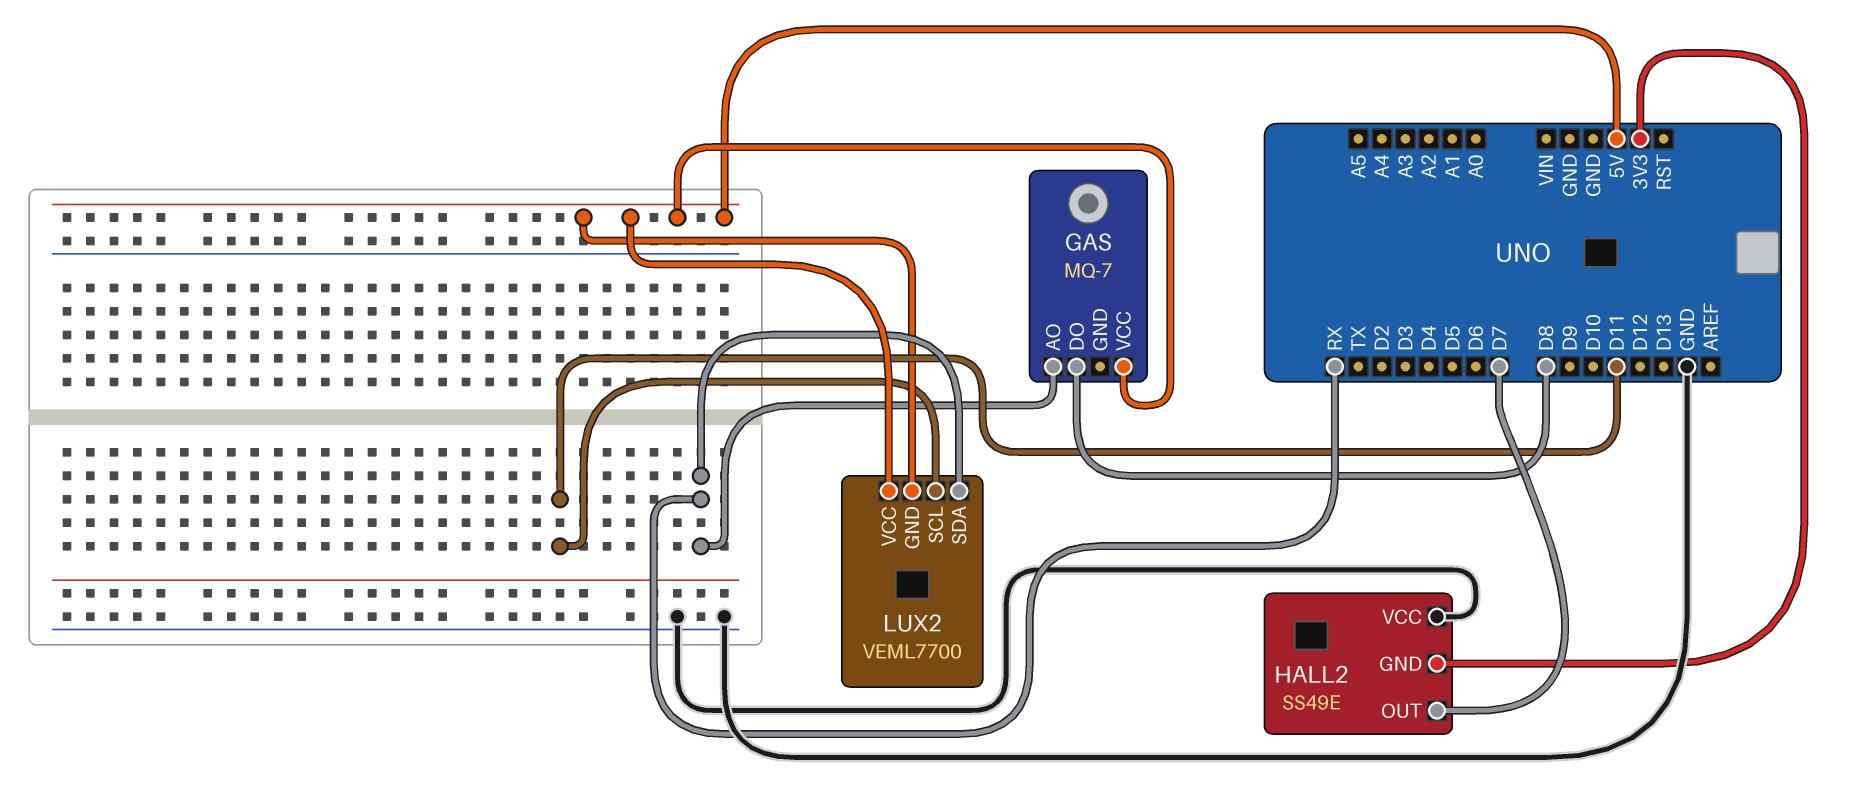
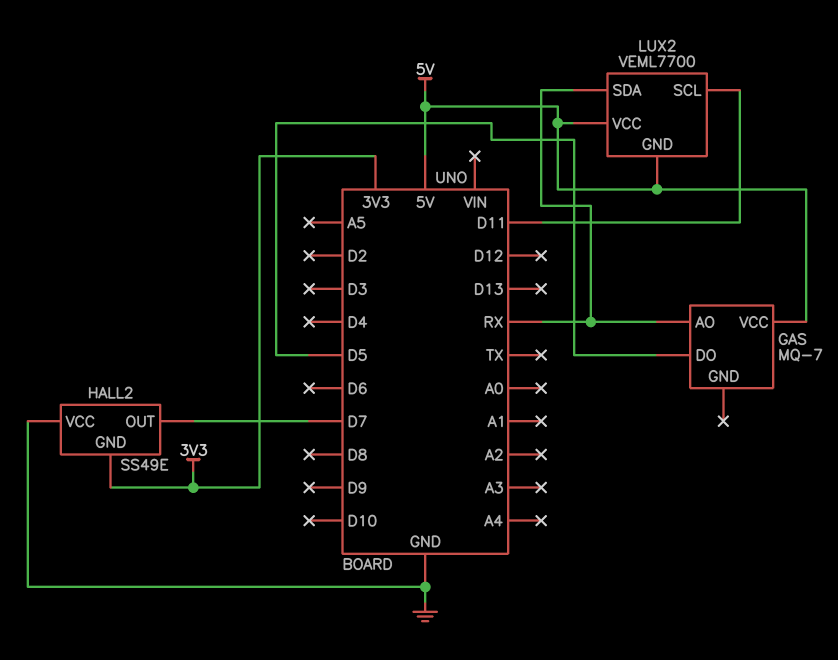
GAS pin DO: D8 -> D5

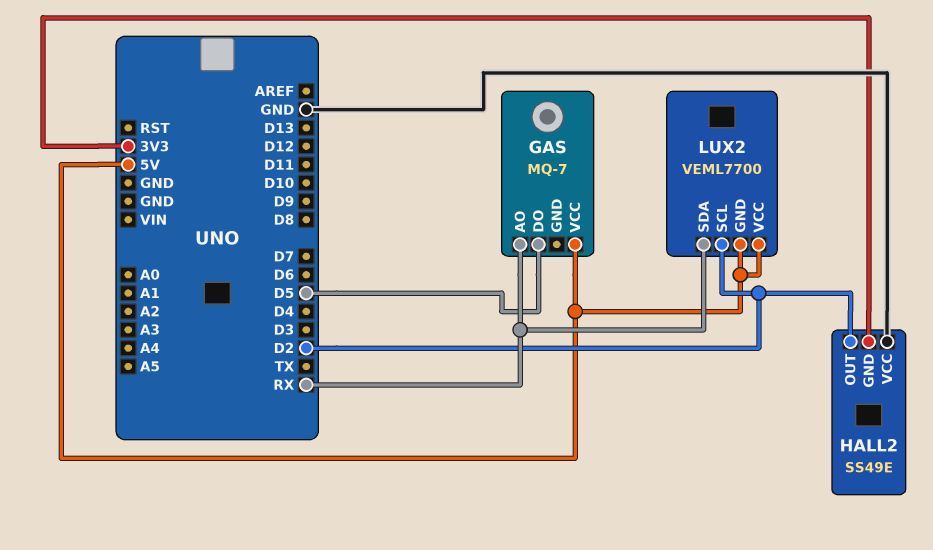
HALL2 pin OUT: D7 -> D2
LUX2 pin SCL: D11 -> D2

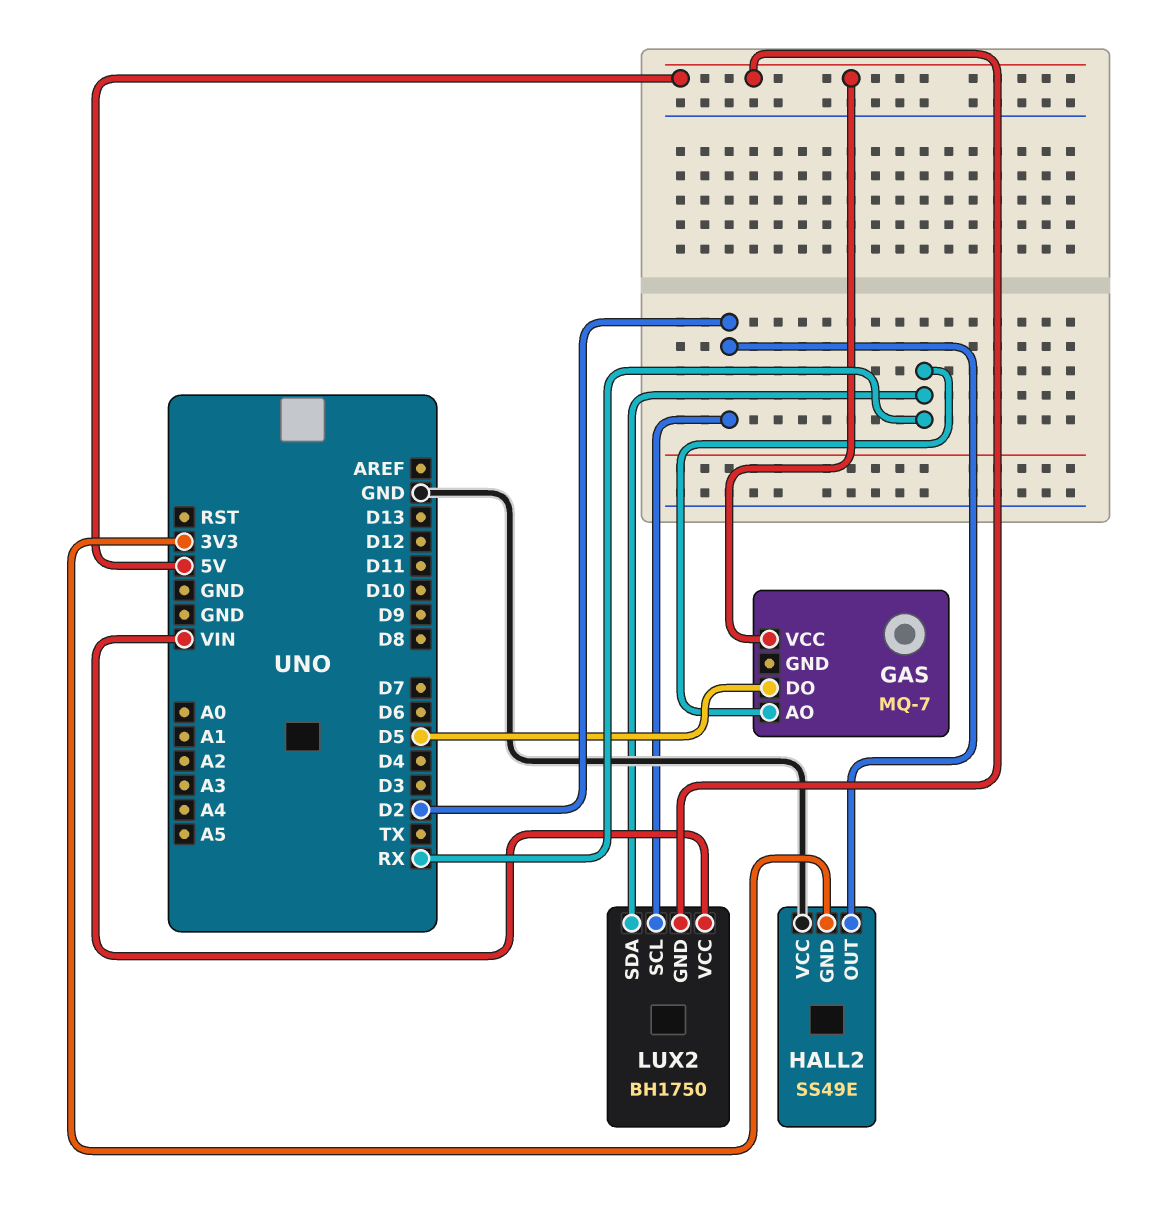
LUX2: VEML7700 -> BH1750
LUX2 pin VCC: 5V -> VIN

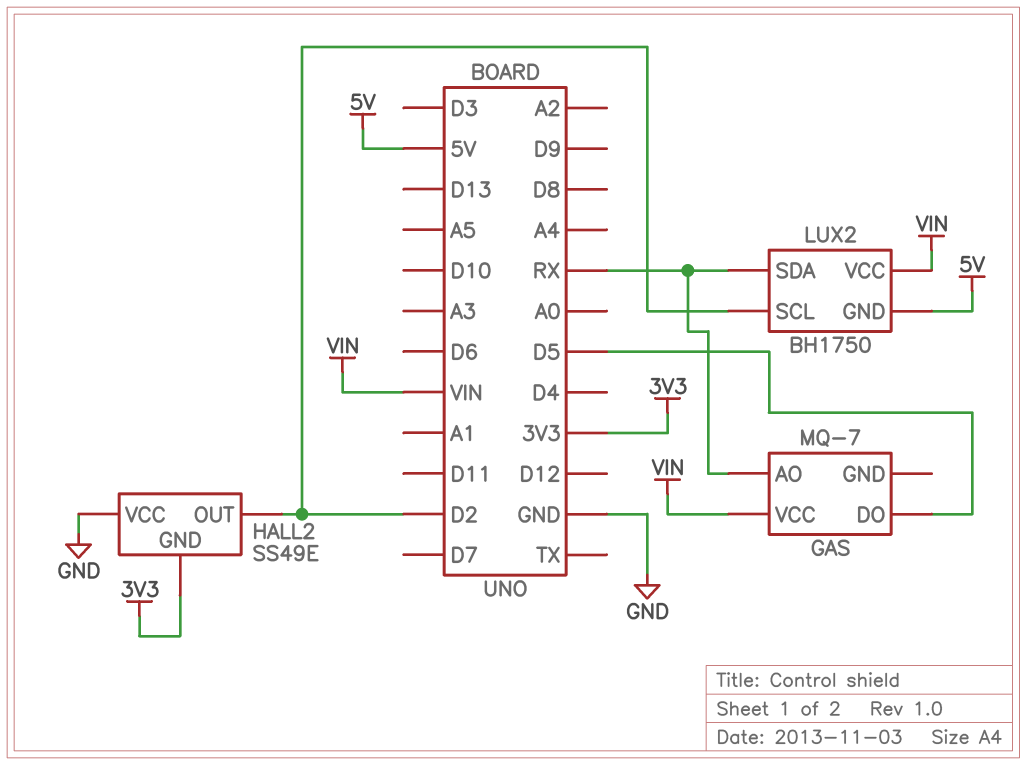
GAS pin VCC: 5V -> VIN

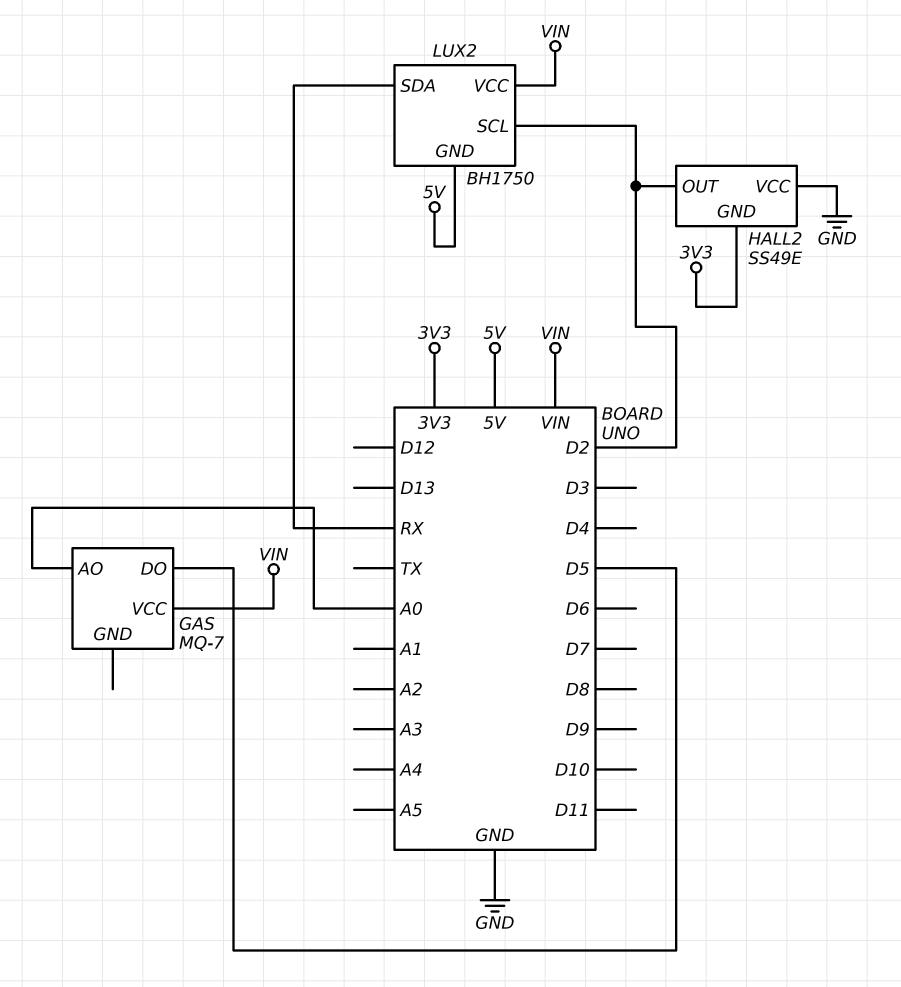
GAS pin AO: RX -> A0

